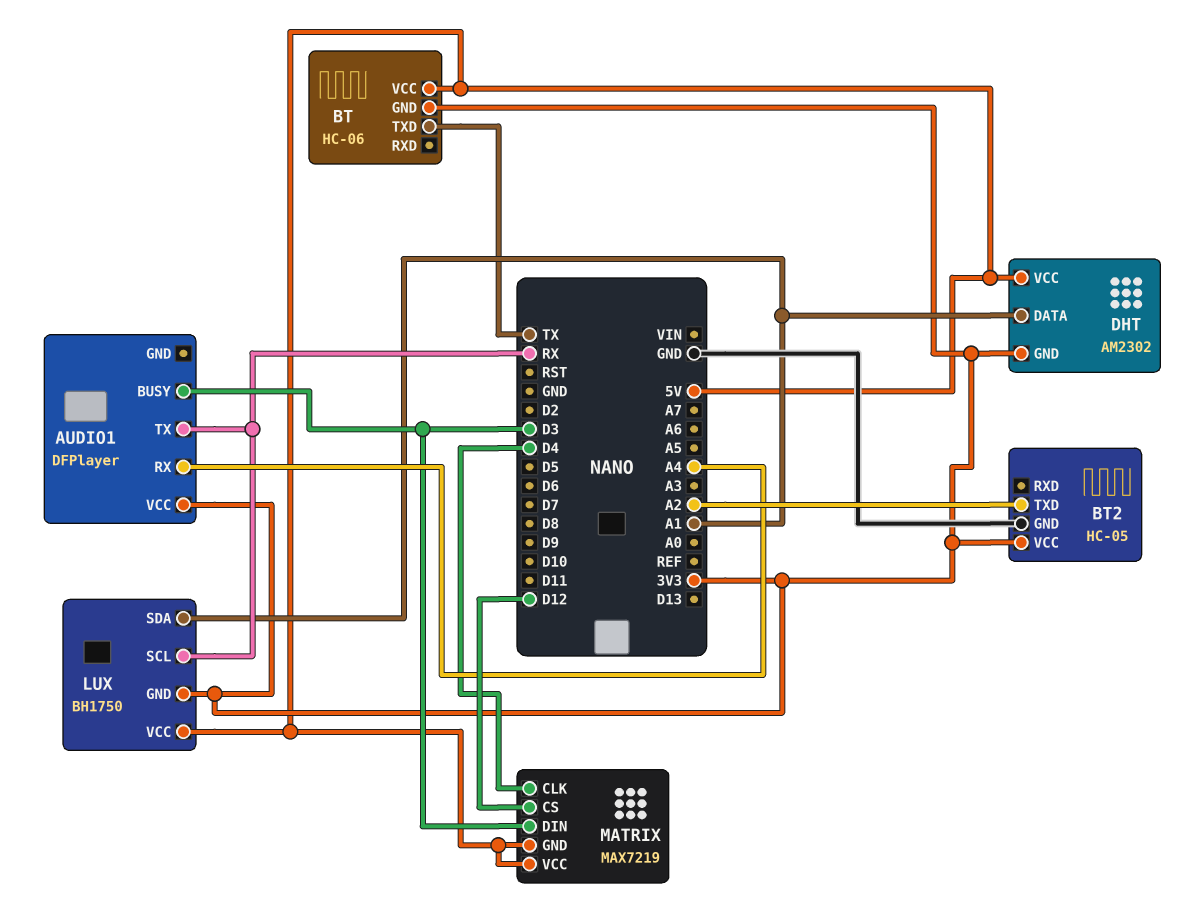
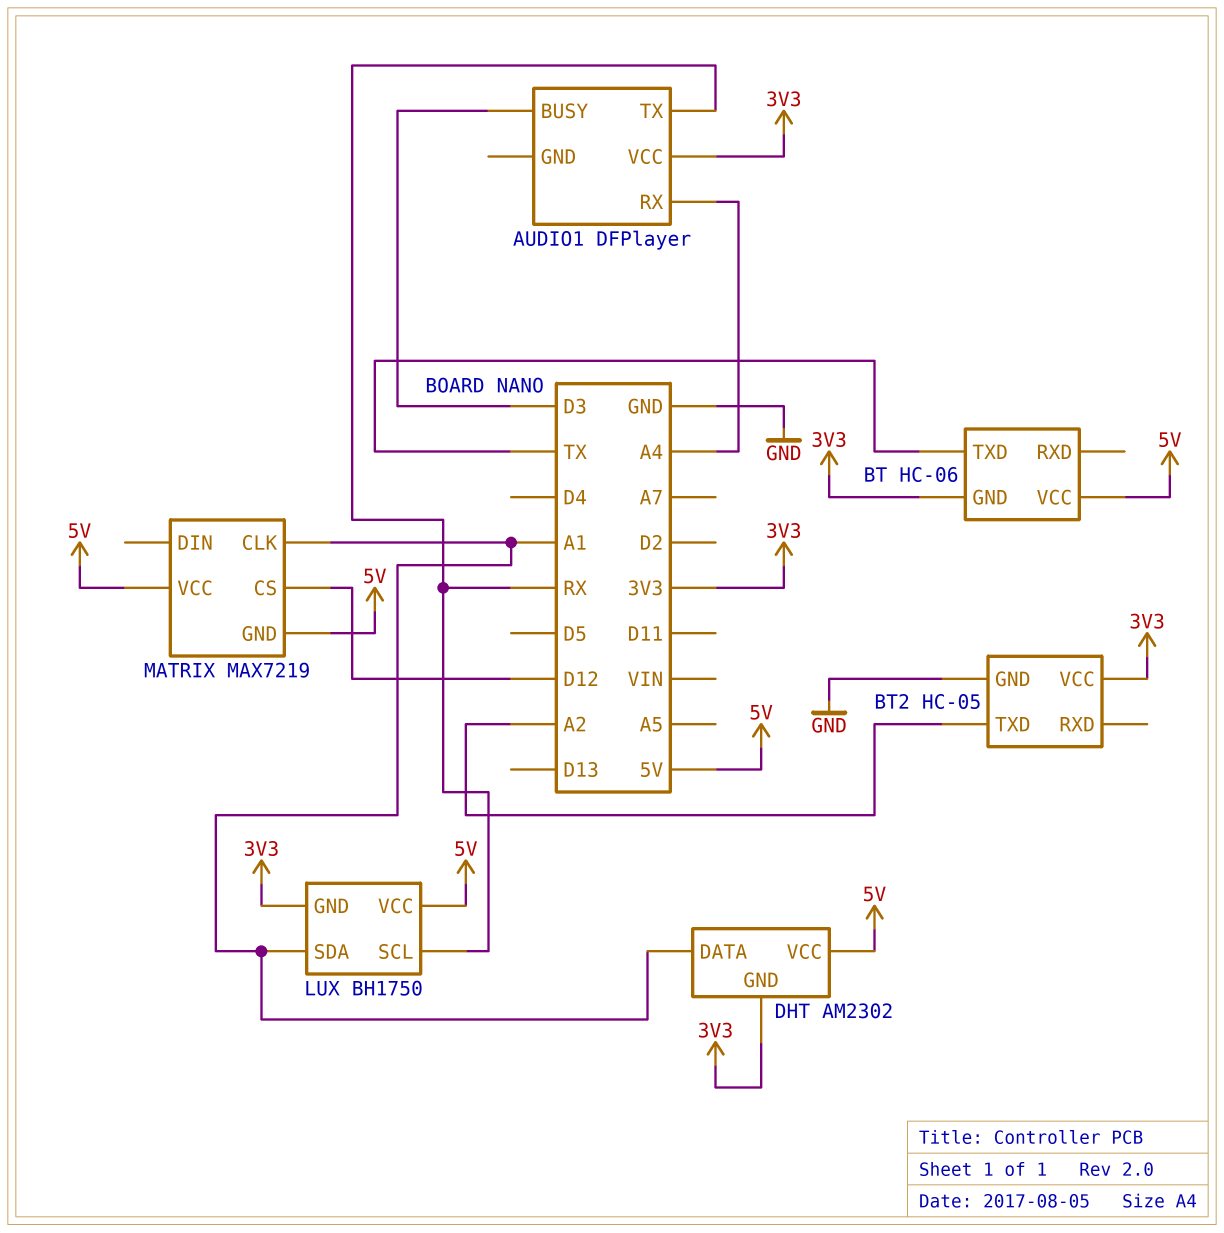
MATRIX pin CLK: D4 -> A1
MATRIX pin DIN: D3 -> none

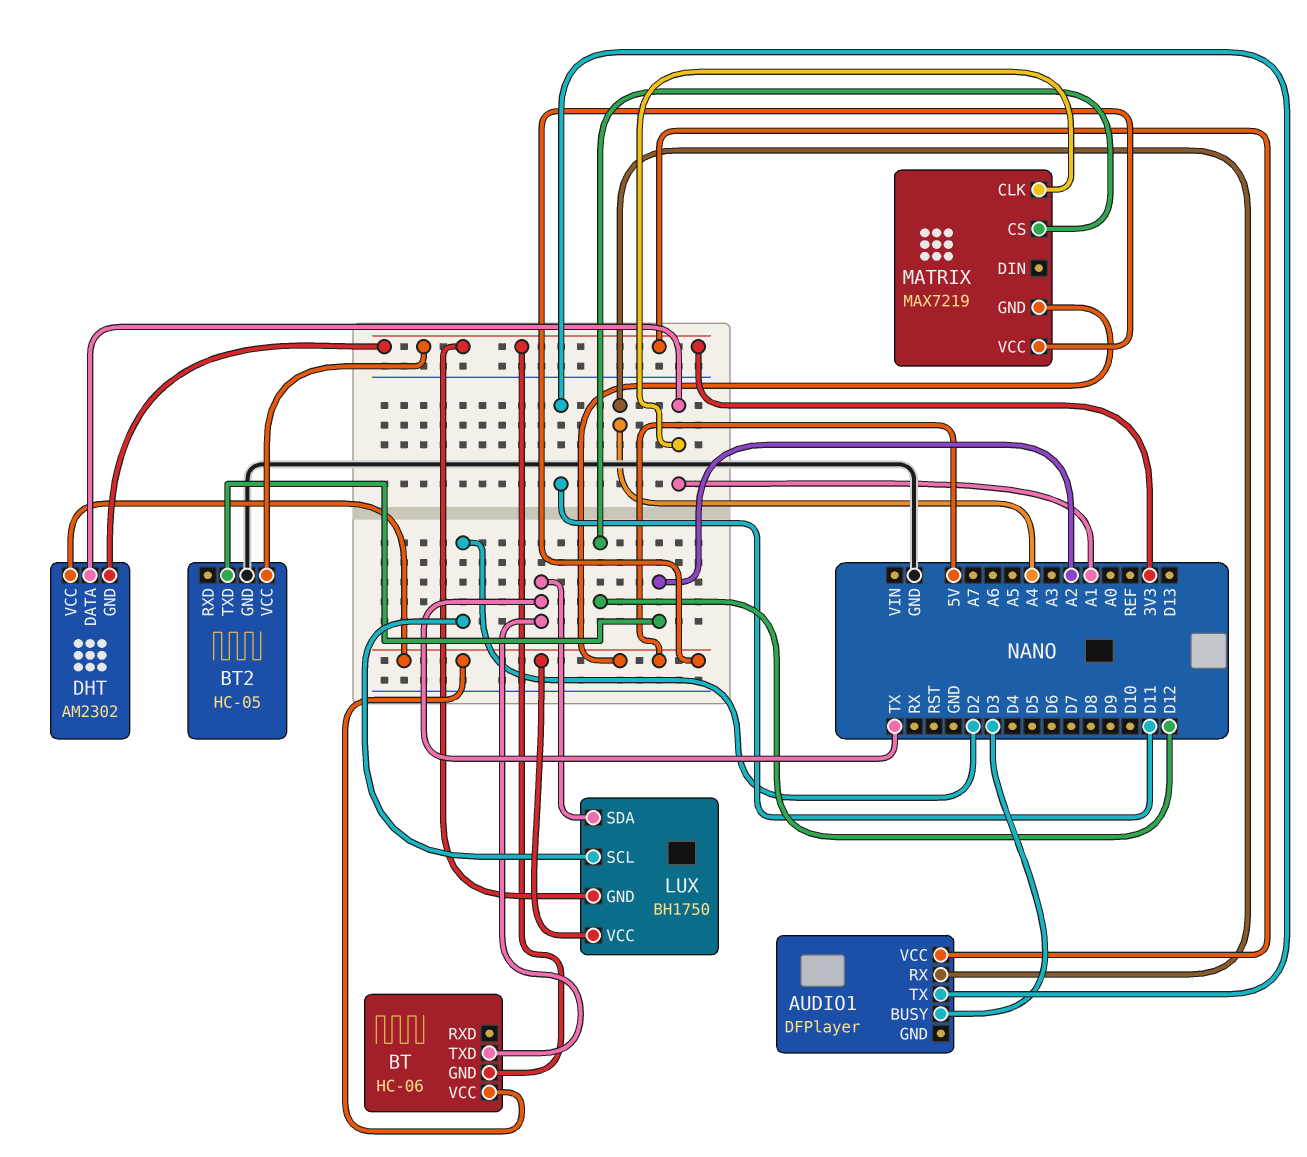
AUDIO1 pin TX: RX -> D11
LUX pin SCL: RX -> D2
LUX pin SDA: A1 -> TX

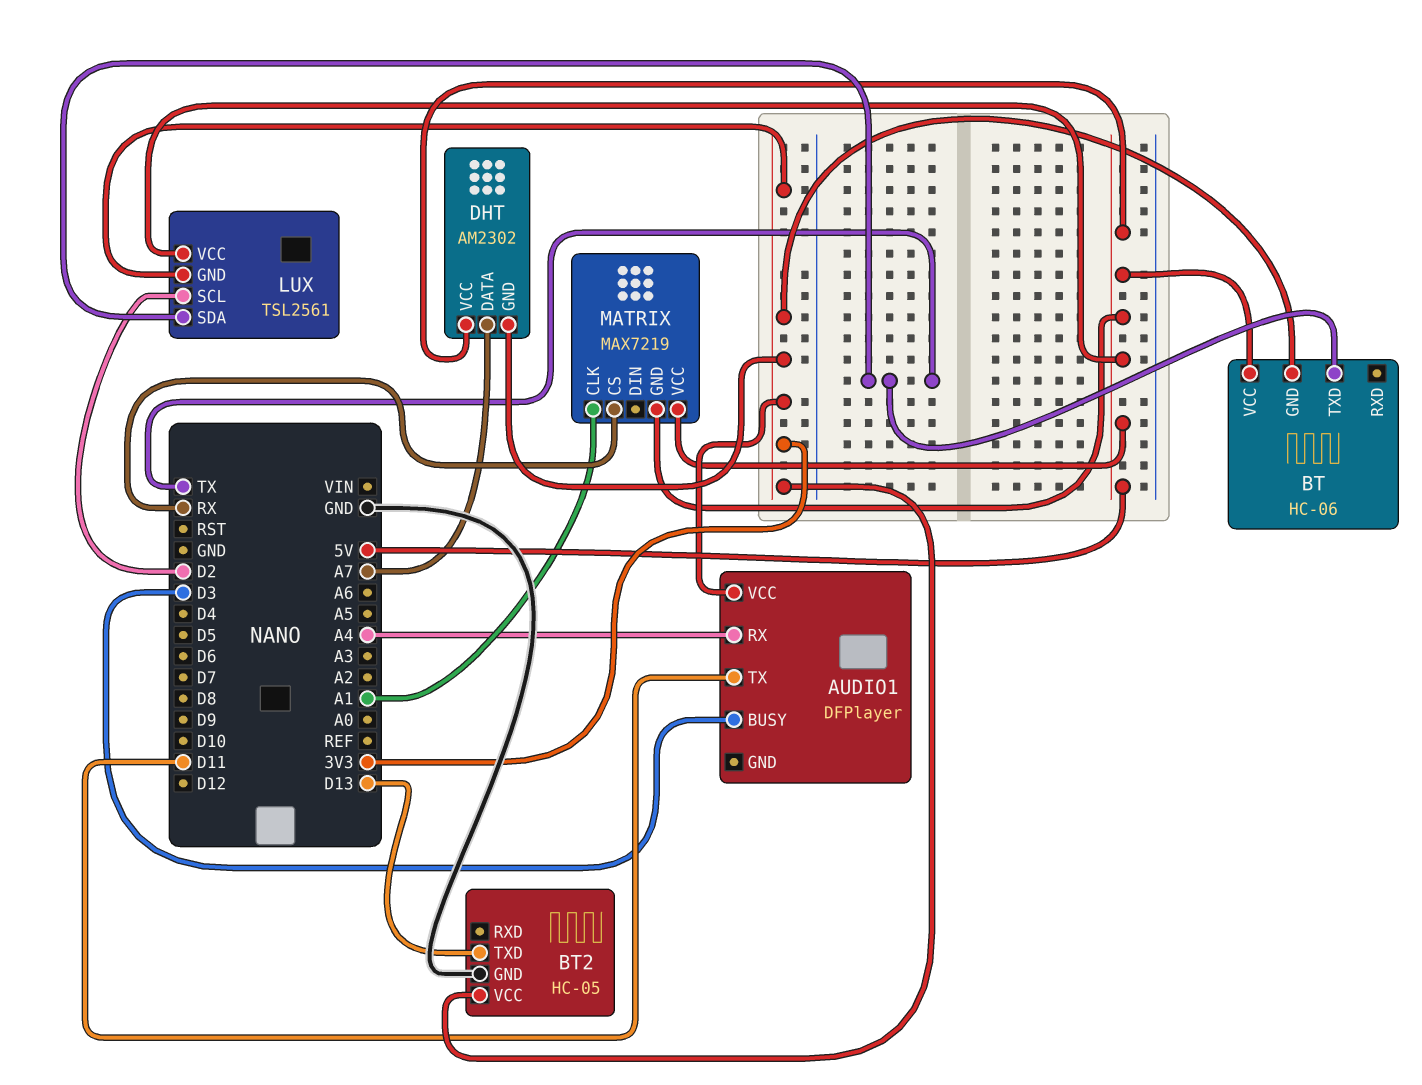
BT2 pin TXD: A2 -> D13
DHT pin DATA: A1 -> A7
LUX: BH1750 -> TSL2561
MATRIX pin CS: D12 -> RX

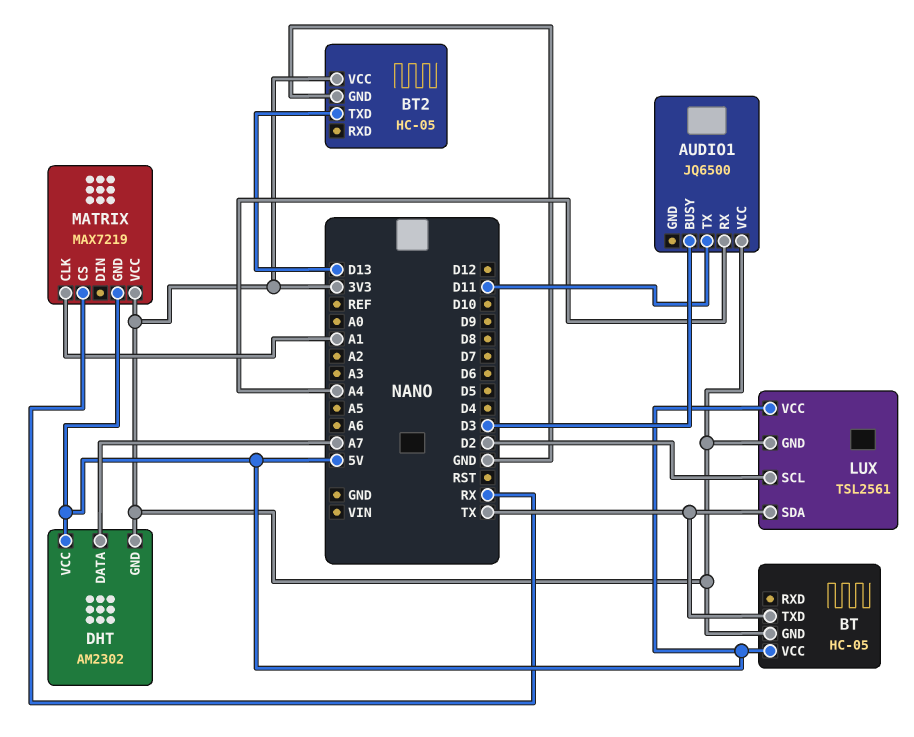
AUDIO1: DFPlayer -> JQ6500
BT: HC-06 -> HC-05
MATRIX pin VCC: 5V -> 3V3

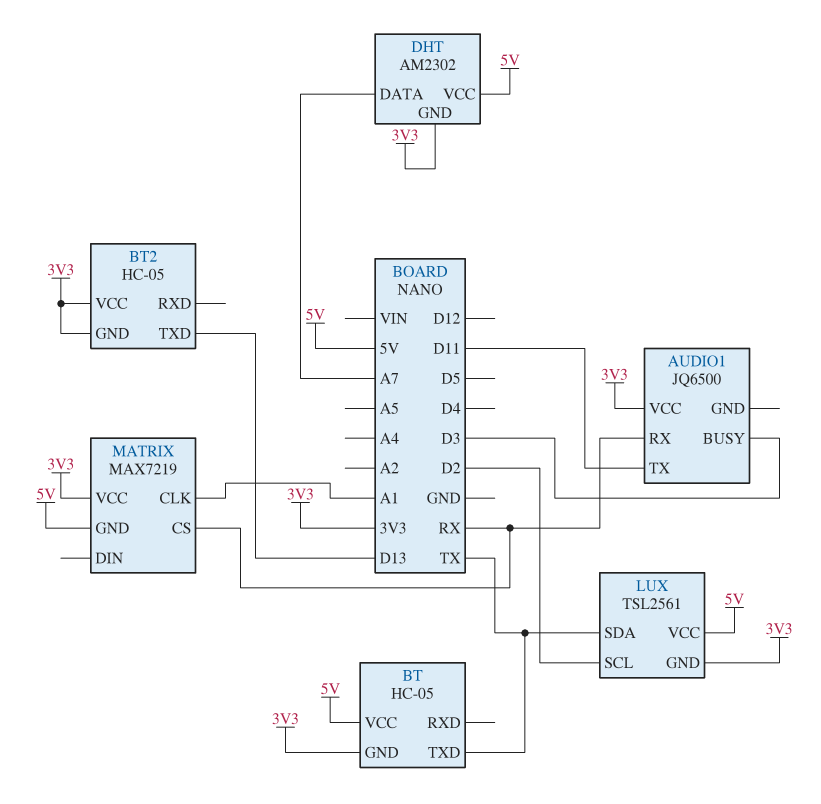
AUDIO1 pin RX: A4 -> RX
BT2 pin GND: GND -> 3V3

